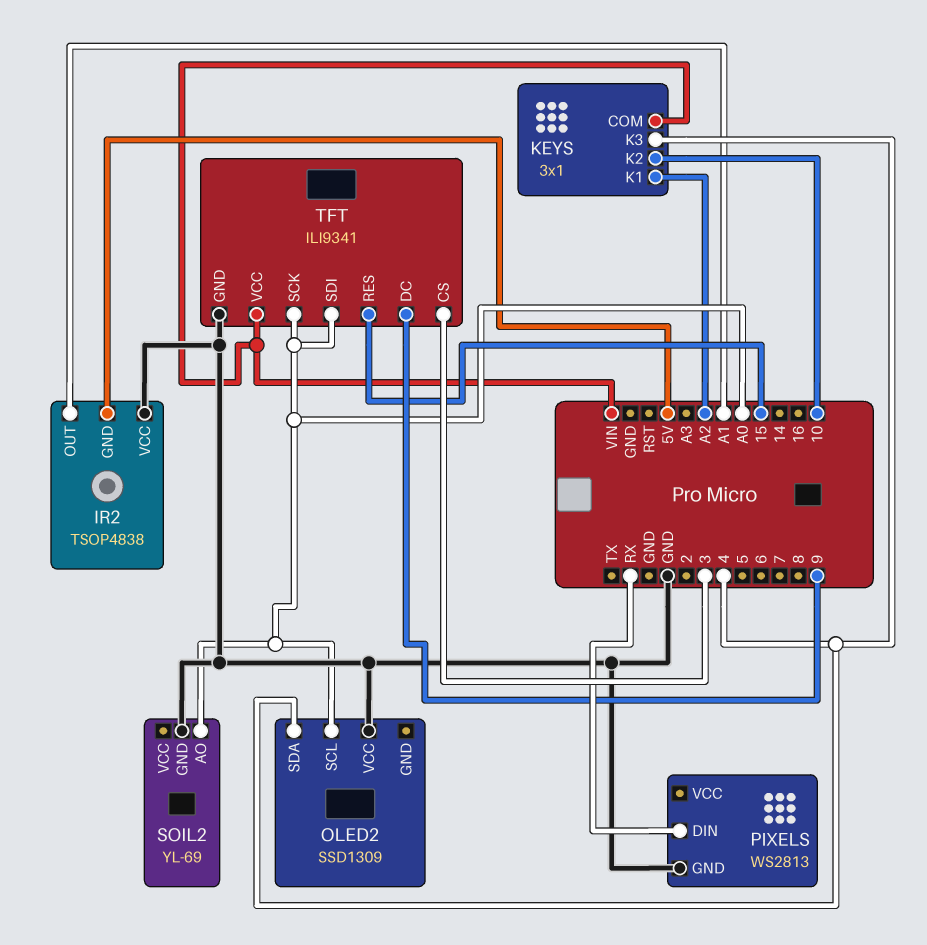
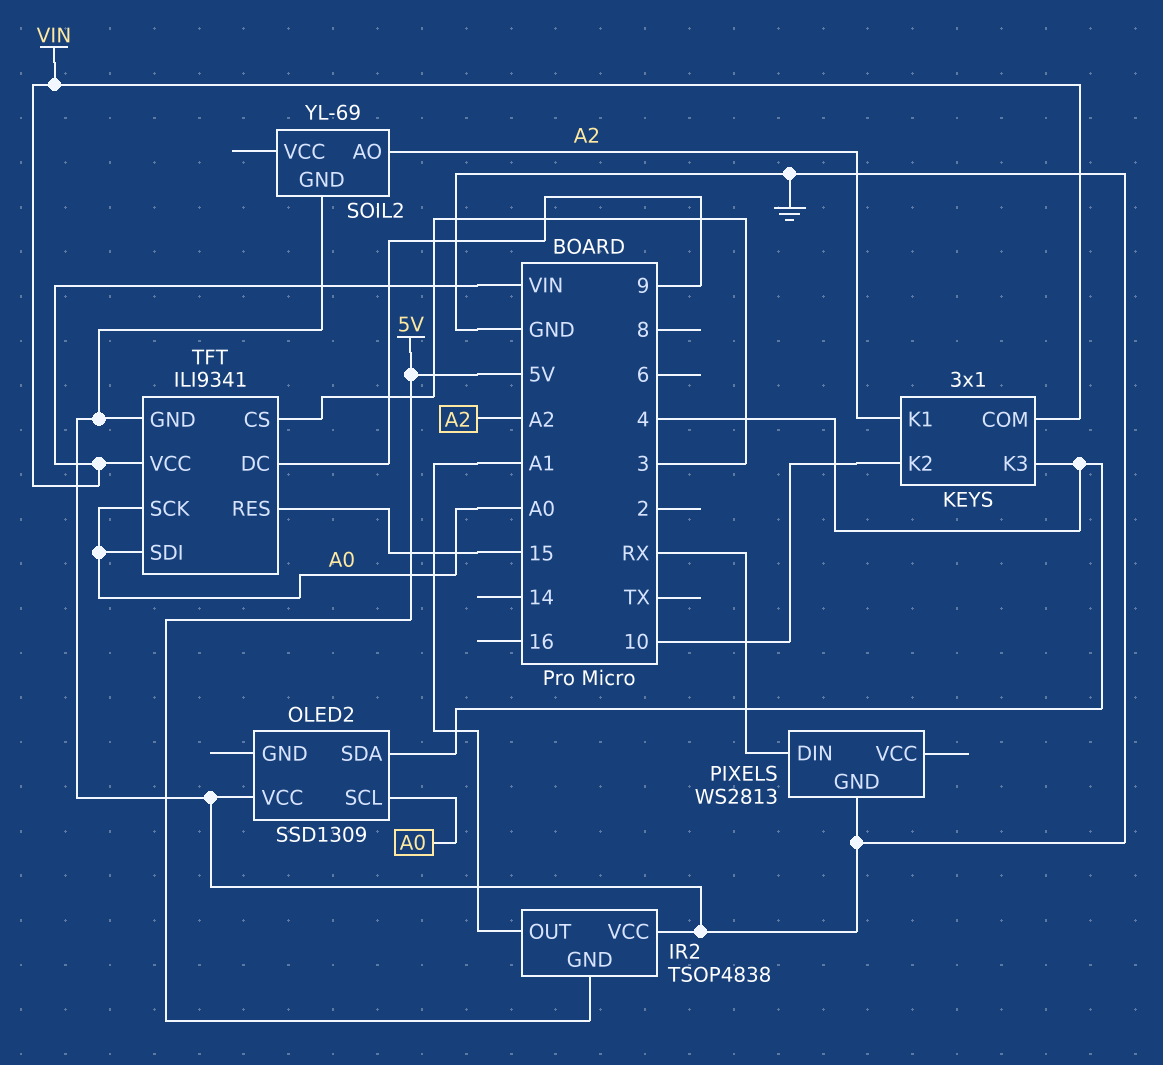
SOIL2 pin AO: A0 -> A2

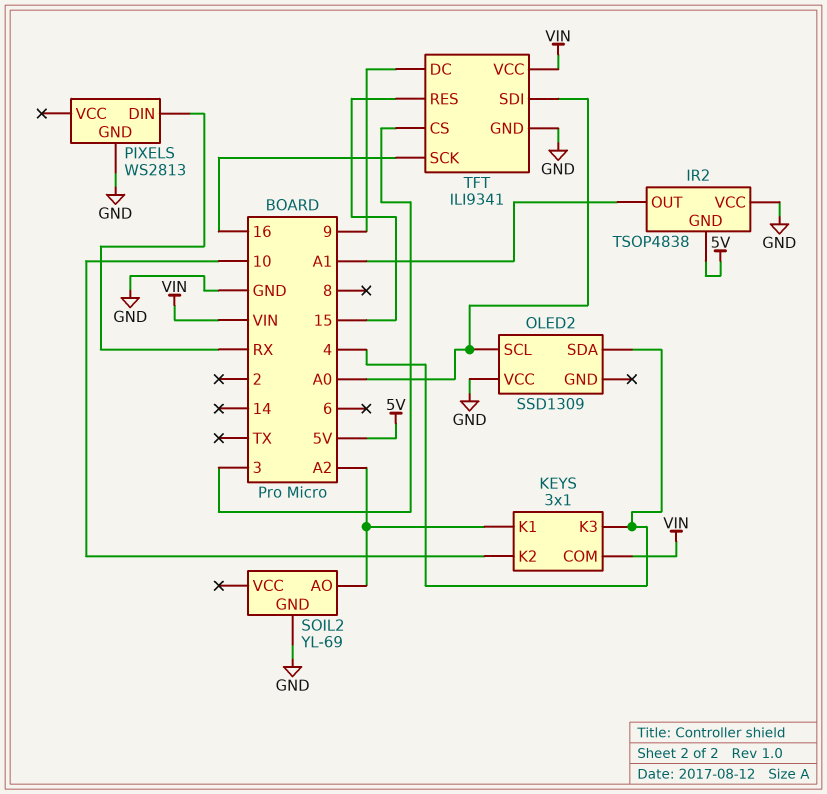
TFT pin SCK: A0 -> 16

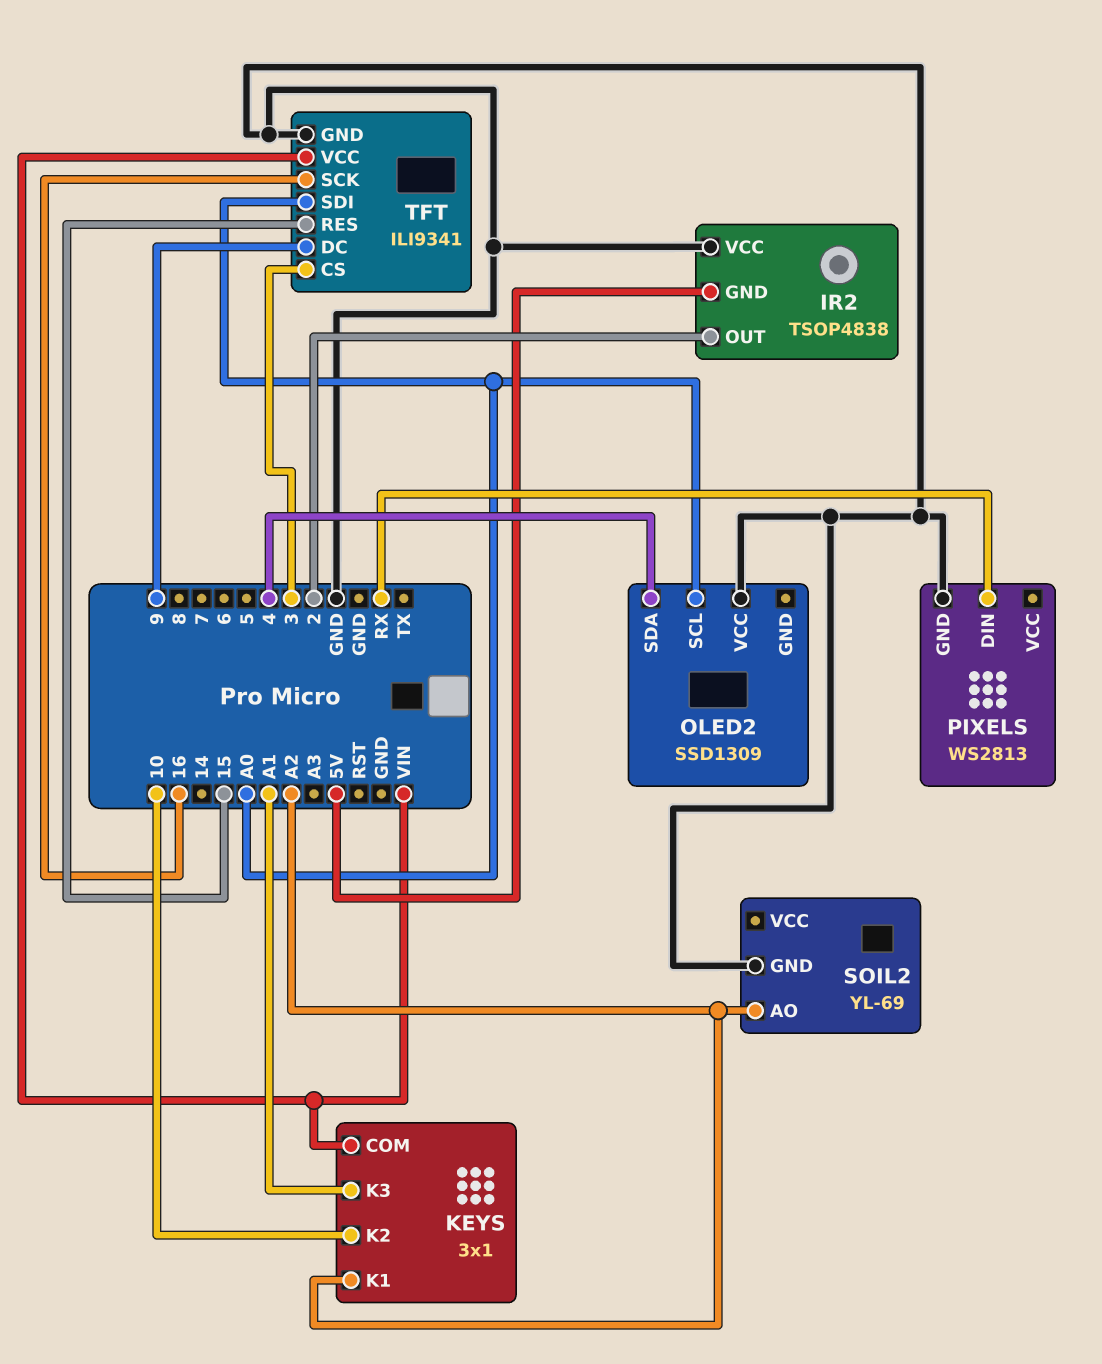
IR2 pin OUT: A1 -> 2
KEYS pin K3: 4 -> A1

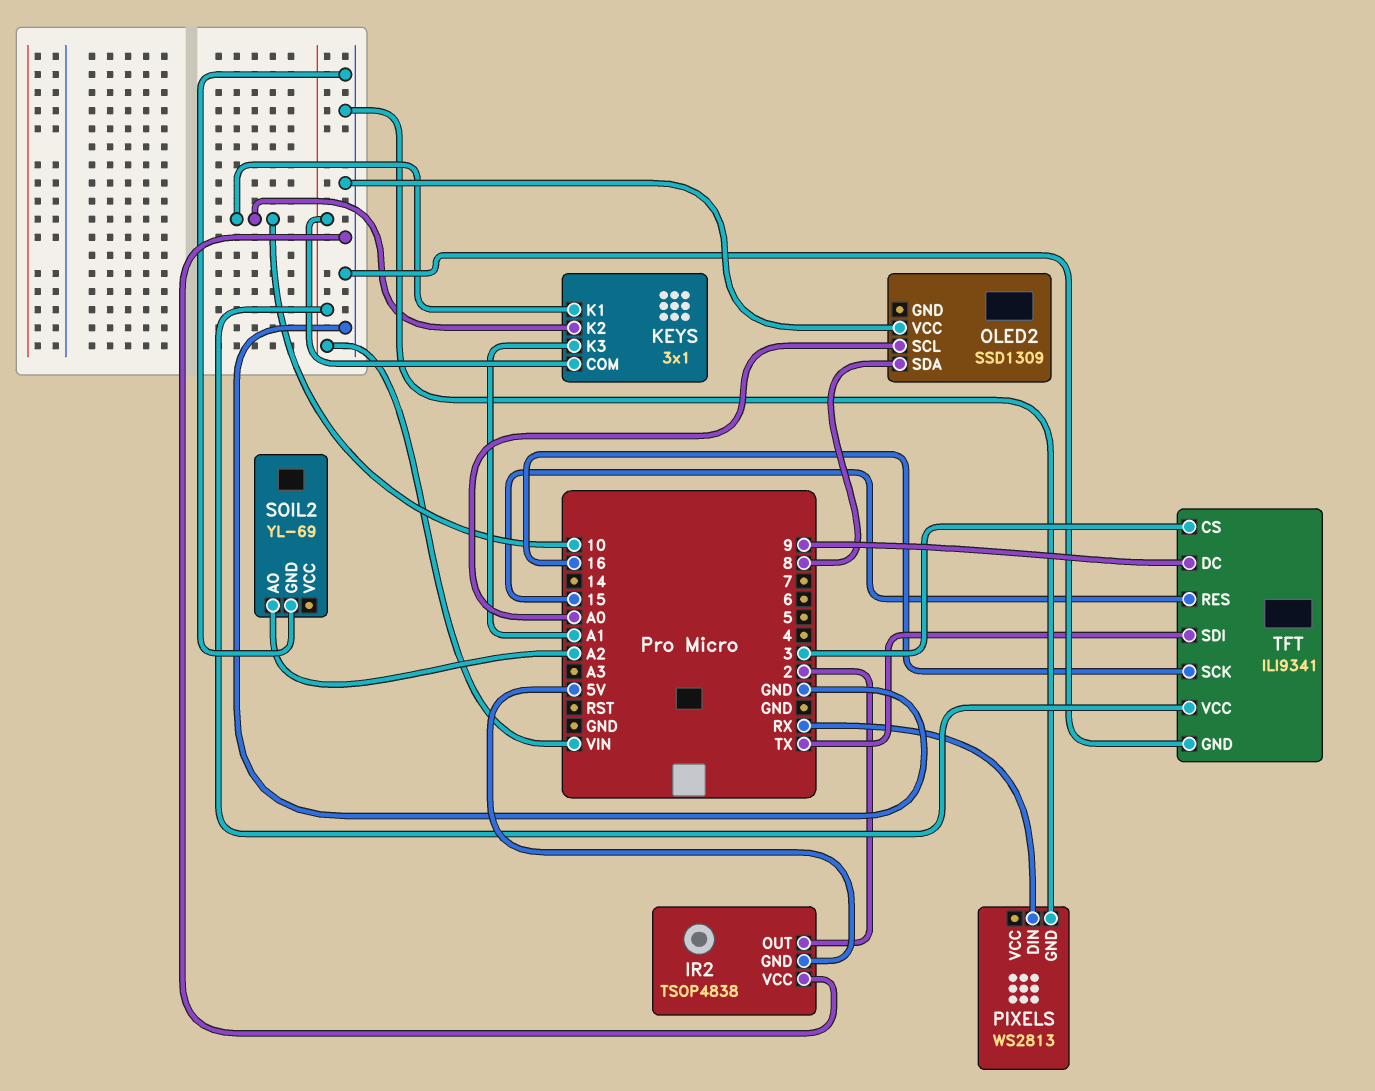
KEYS pin K1: A2 -> 10
OLED2 pin SDA: 4 -> 8
TFT pin SDI: A0 -> TX

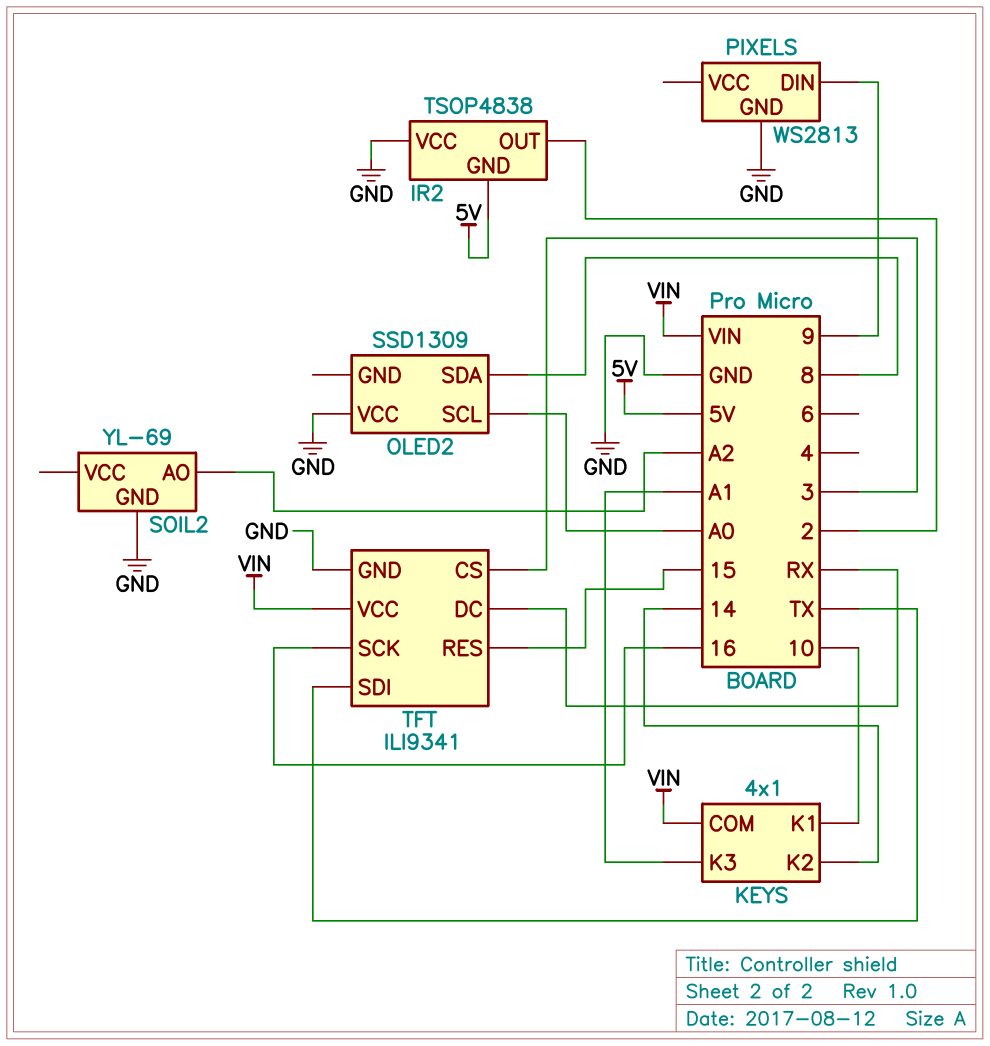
KEYS: 3x1 -> 4x1
KEYS pin K2: 10 -> 14
PIXELS pin DIN: RX -> 9
TFT pin DC: 9 -> RX

